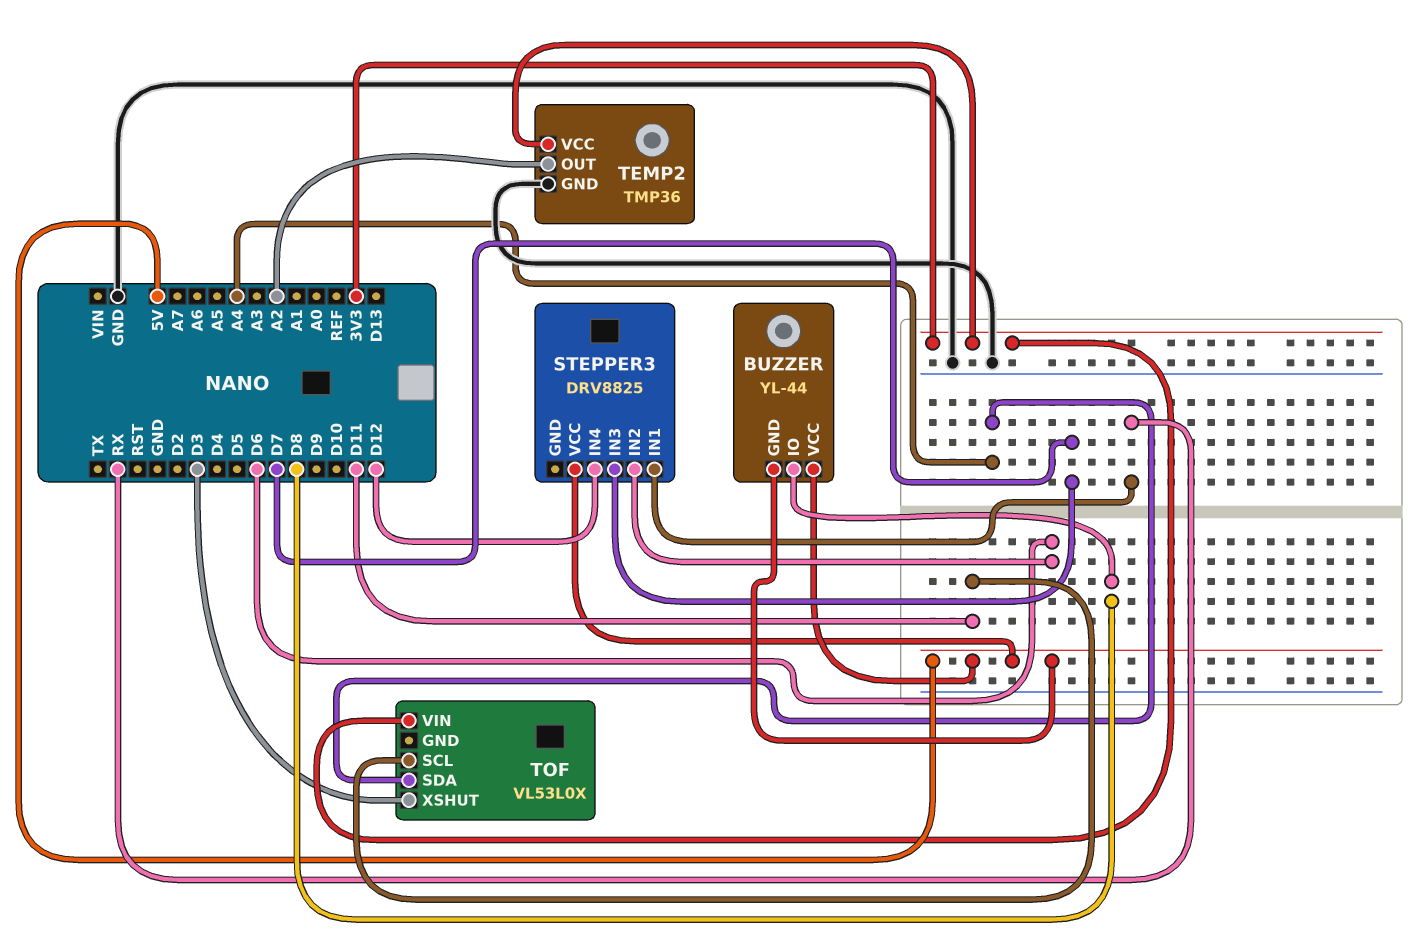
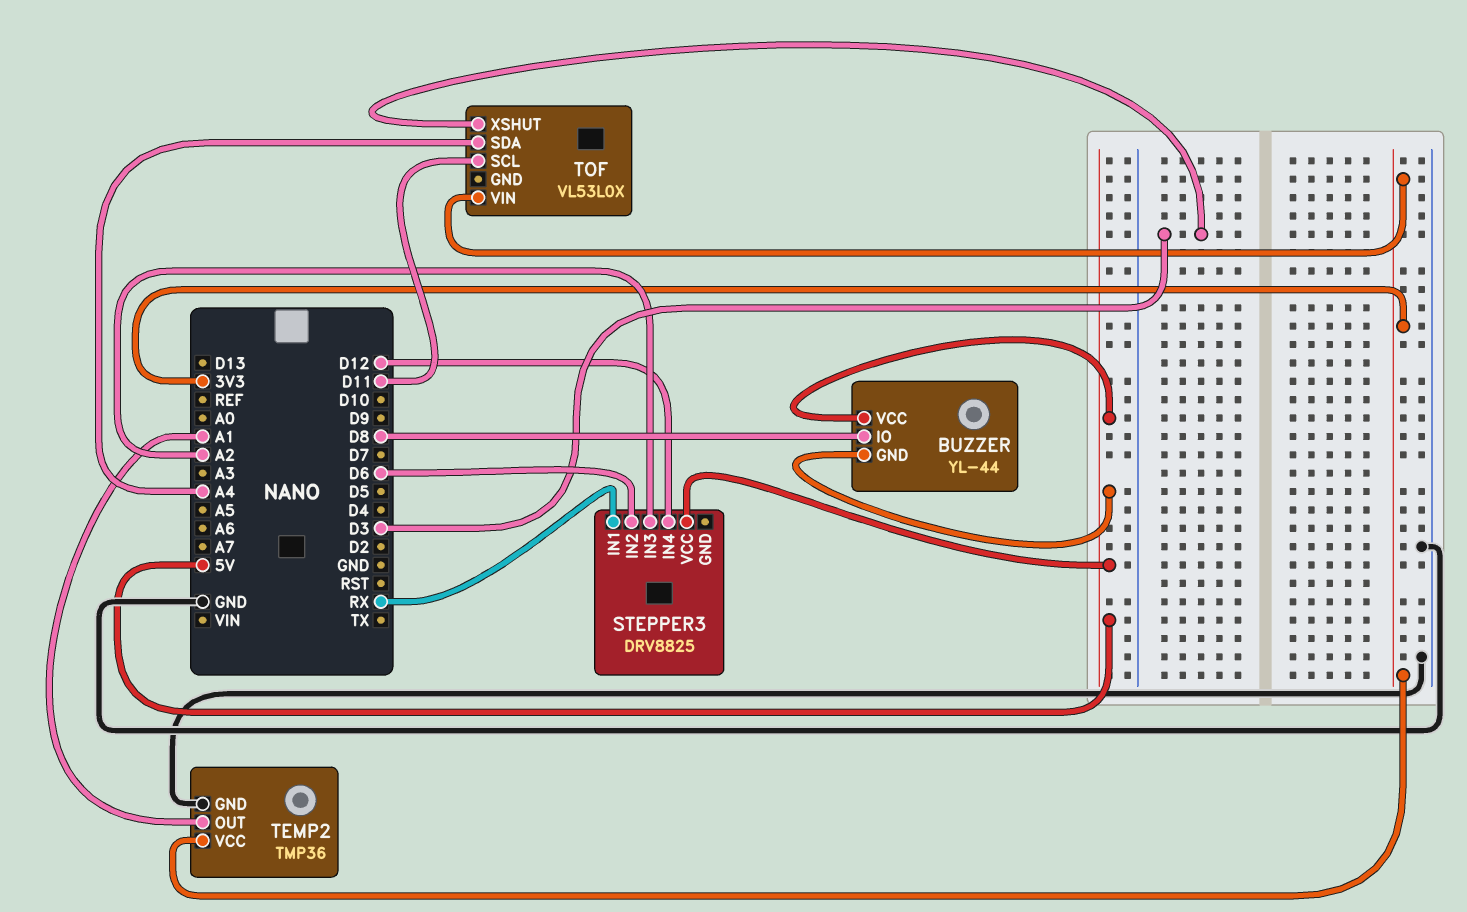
STEPPER3 pin IN3: D7 -> A2
TEMP2 pin OUT: A2 -> A1

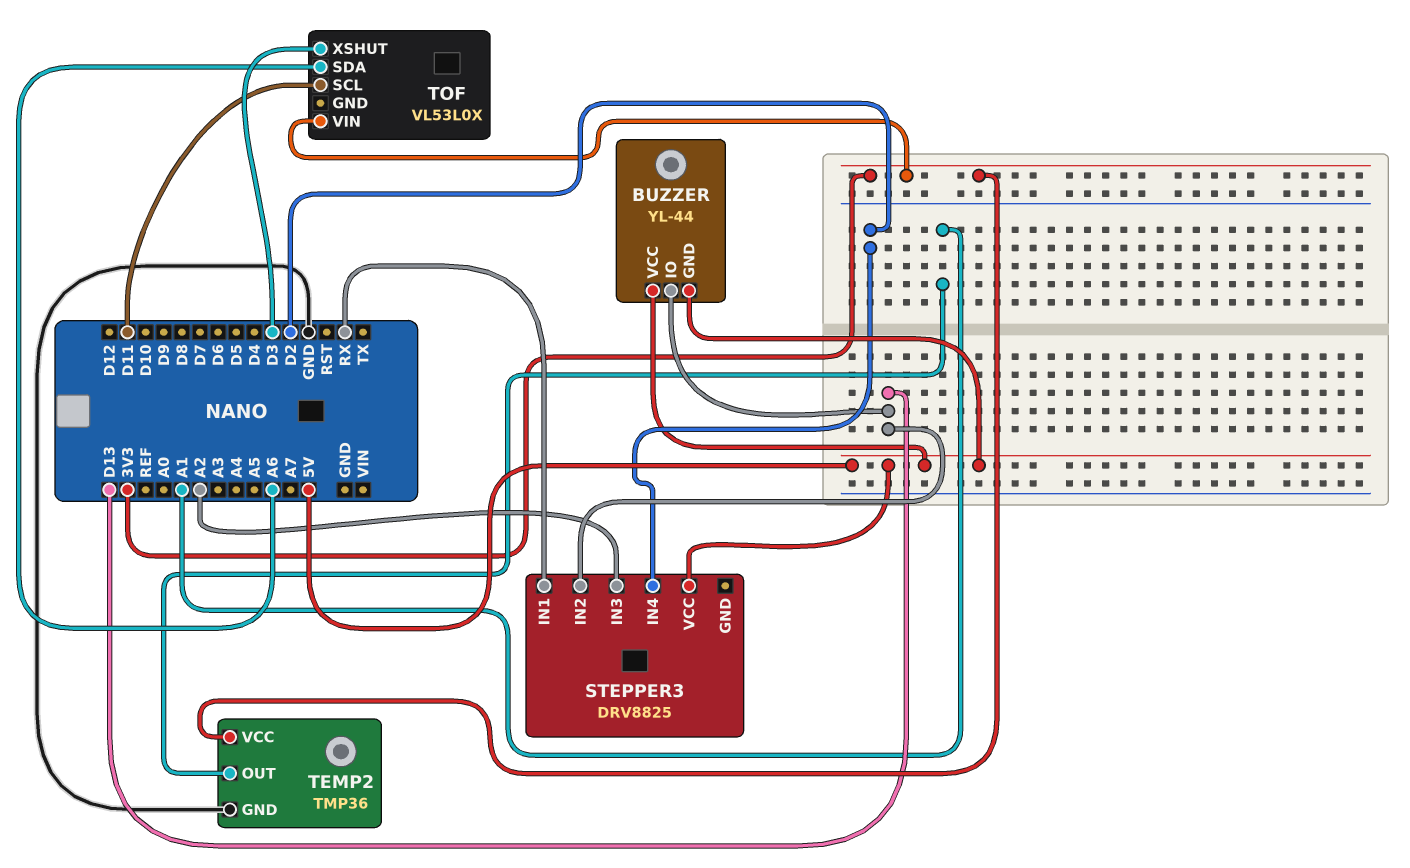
BUZZER pin IO: D8 -> D13
STEPPER3 pin IN2: D6 -> D13
STEPPER3 pin IN4: D12 -> D2
TOF pin SDA: A4 -> A6

